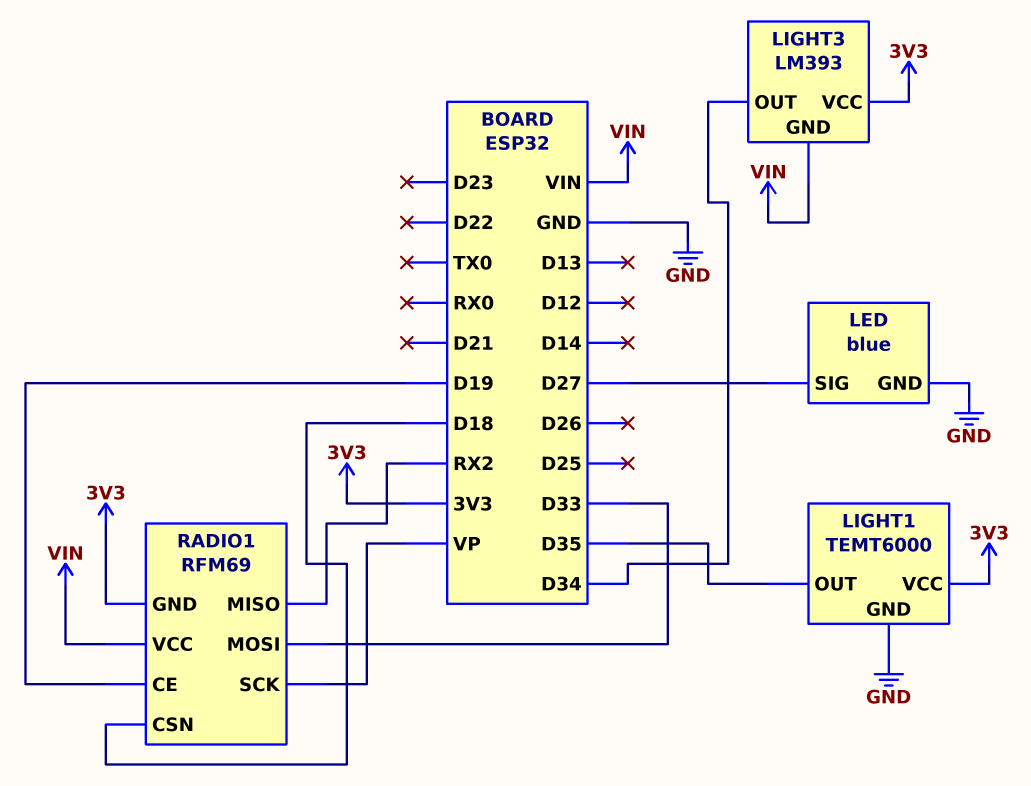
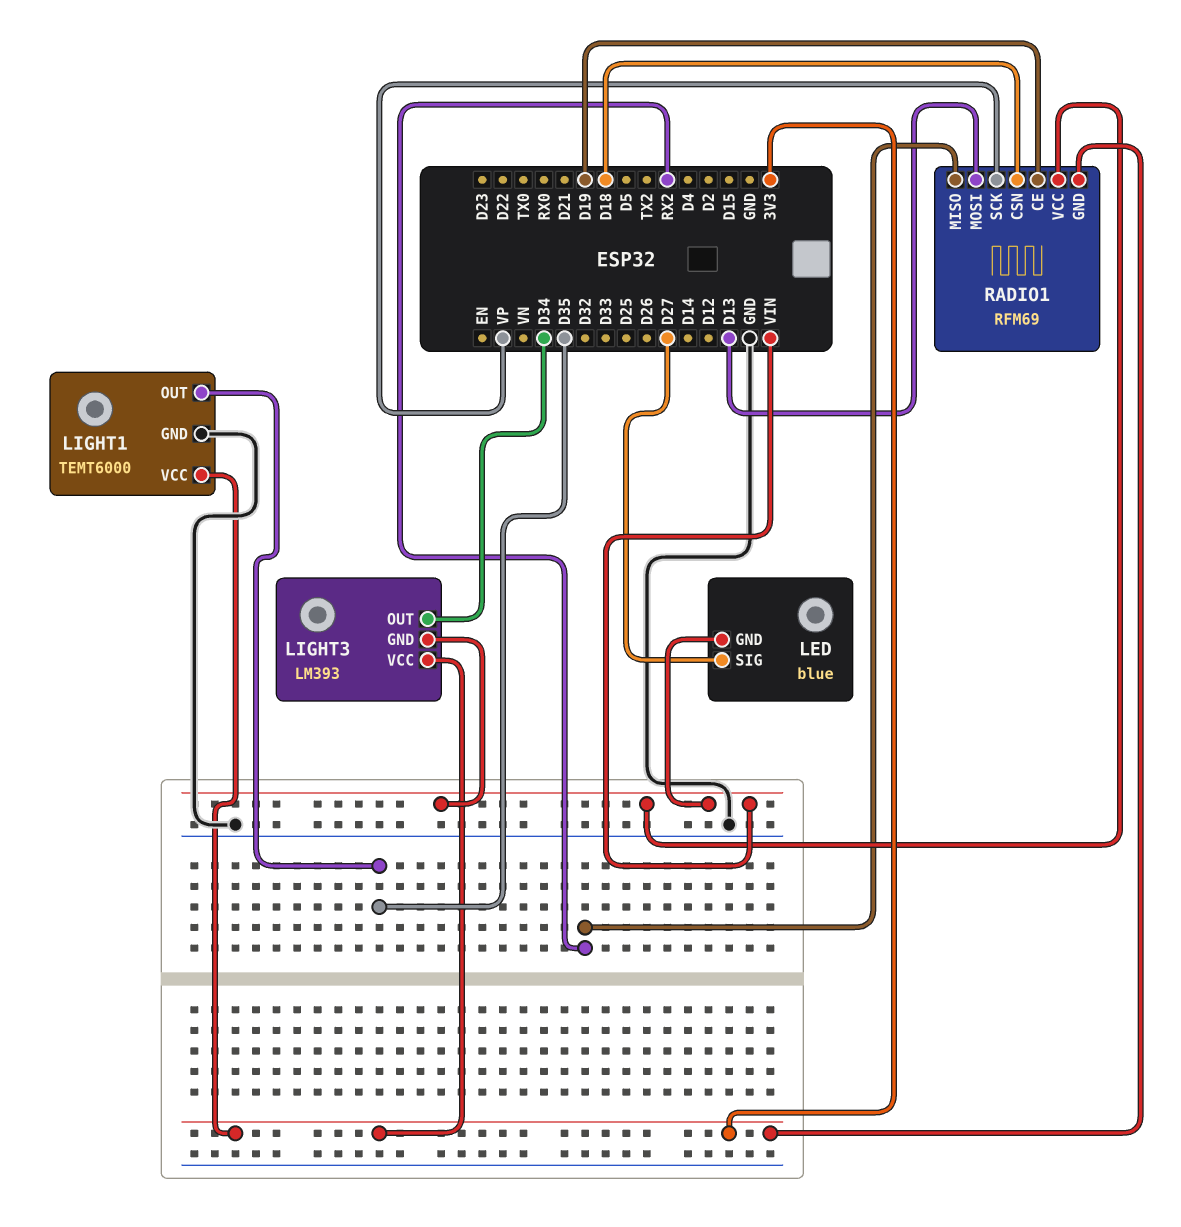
LED pin GND: GND -> VIN
RADIO1 pin MOSI: D33 -> D13

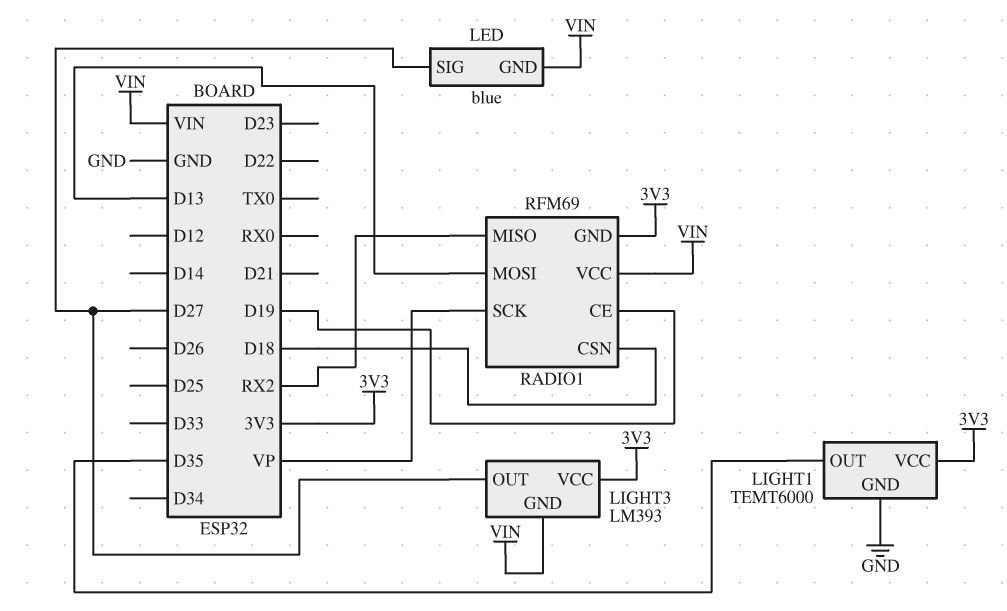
LIGHT3 pin OUT: D34 -> D27

